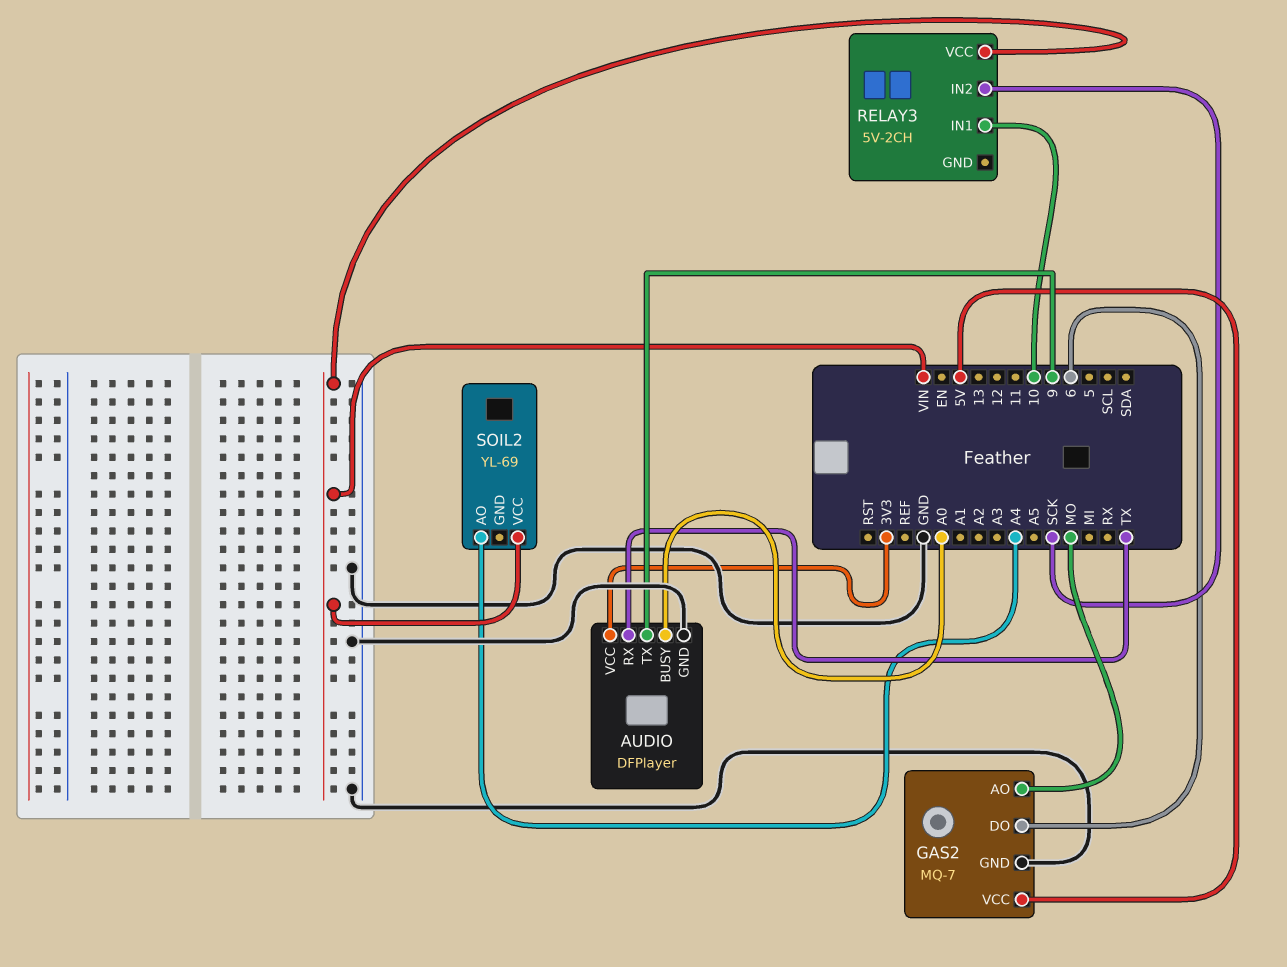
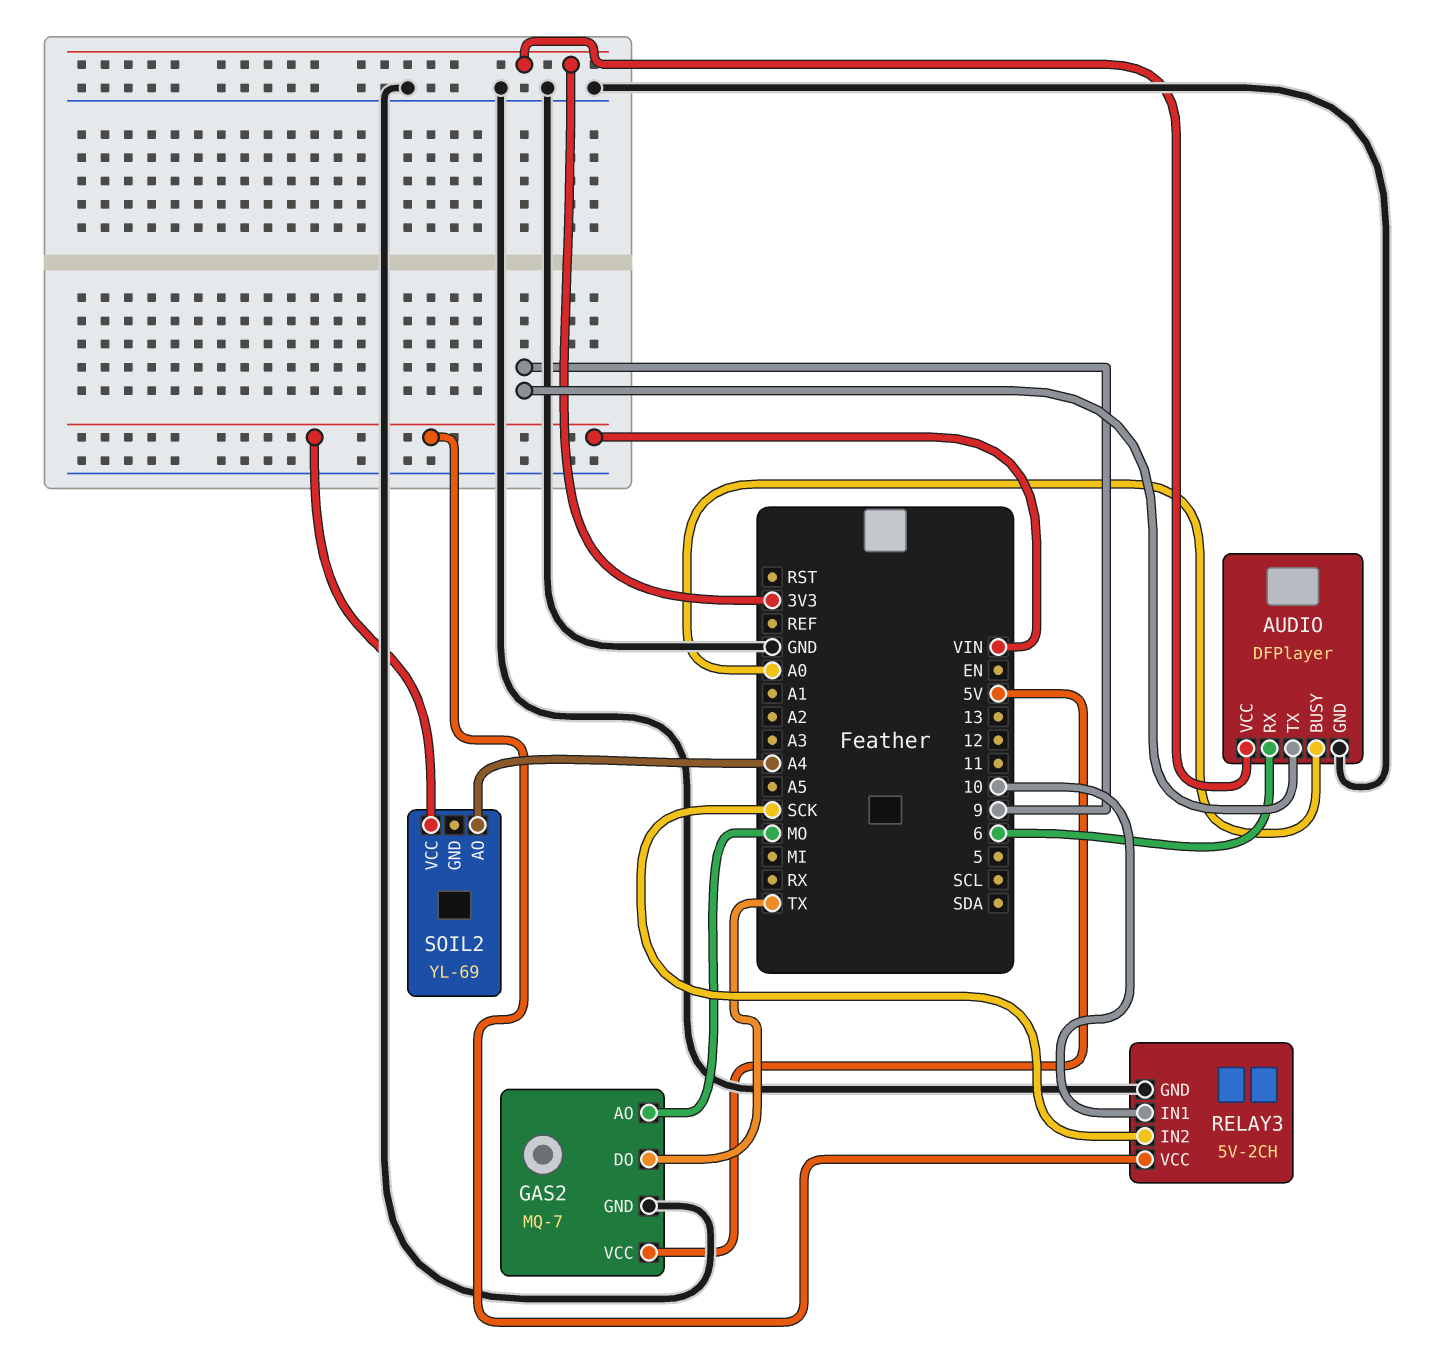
AUDIO pin RX: TX -> 6
GAS2 pin DO: 6 -> TX
RELAY3 pin GND: none -> GND

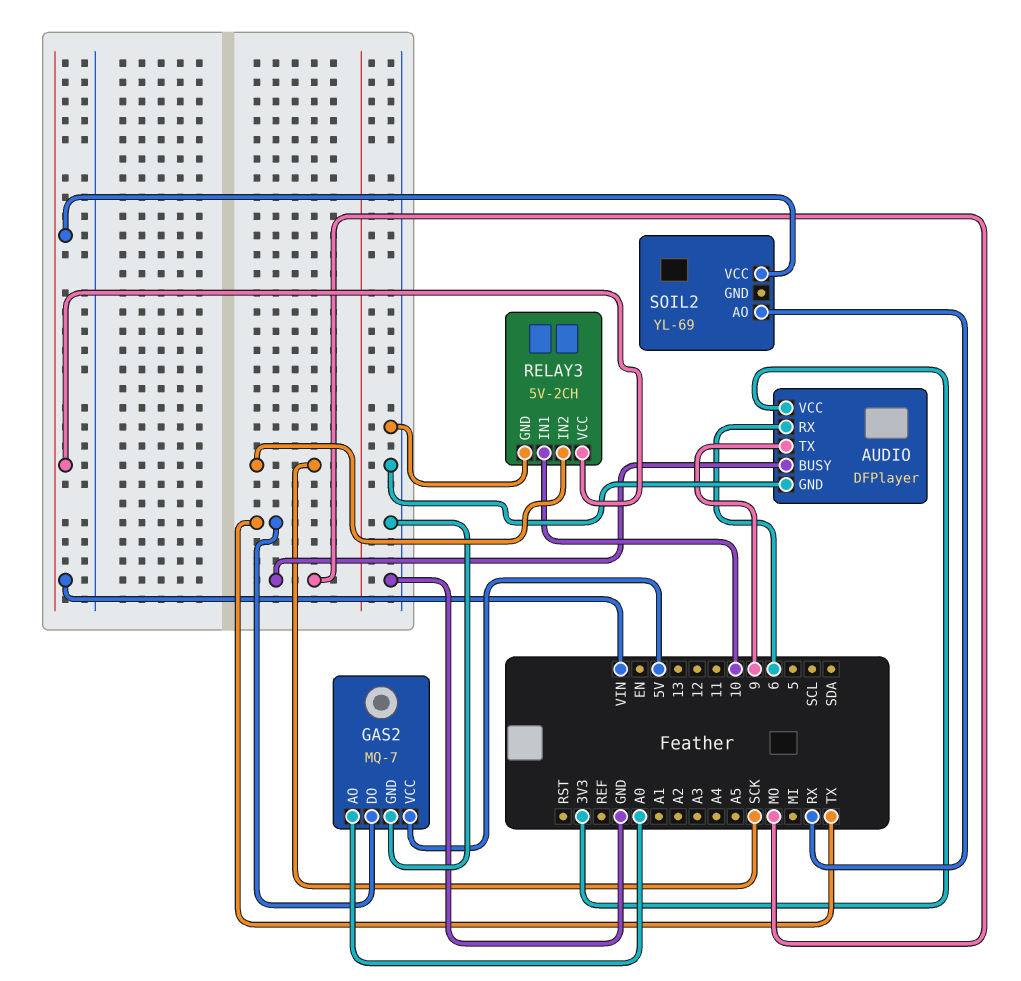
AUDIO pin BUSY: A0 -> MO
GAS2 pin AO: MO -> A0
SOIL2 pin AO: A4 -> RX

